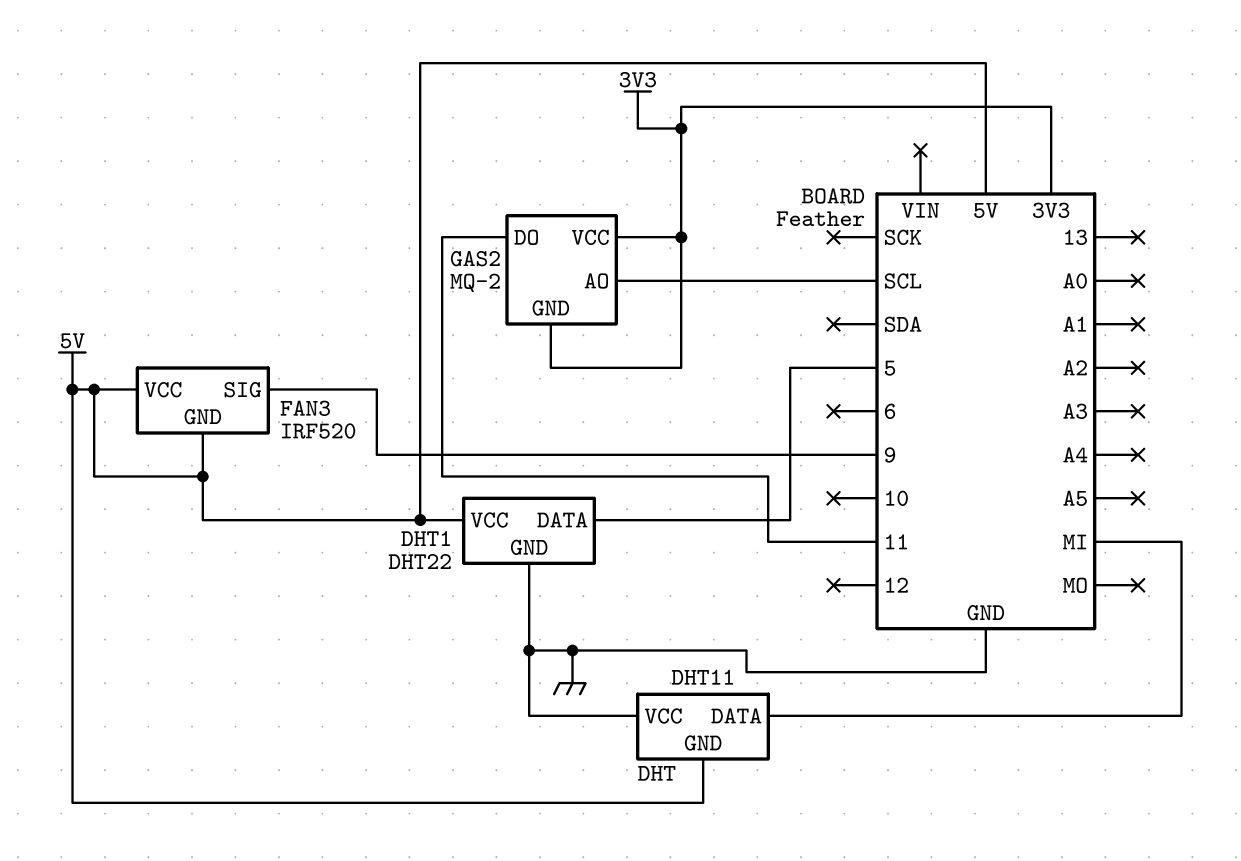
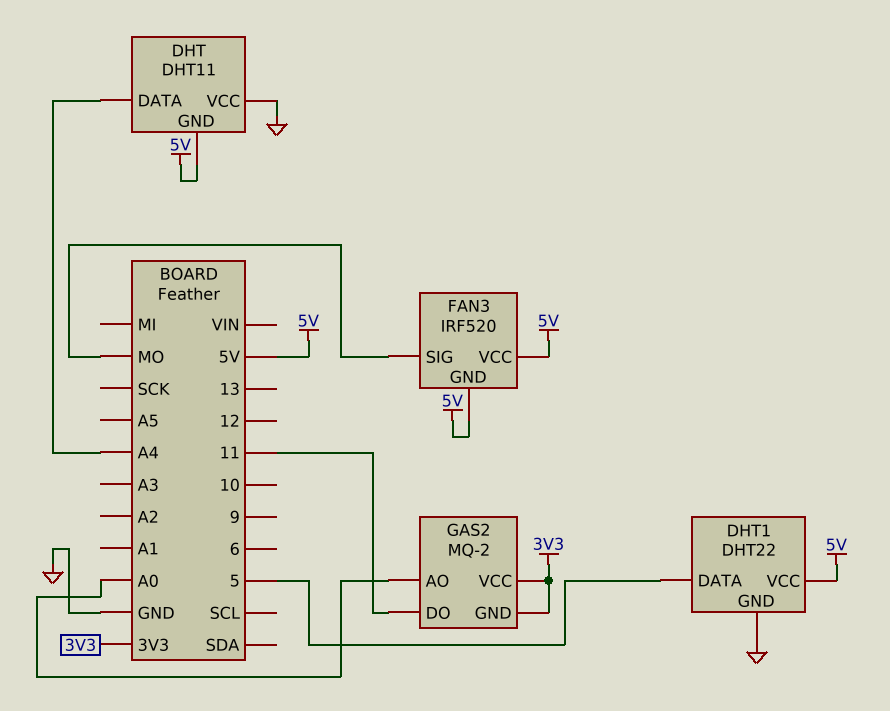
DHT pin DATA: MI -> A4
FAN3 pin SIG: 9 -> MO
GAS2 pin AO: SCL -> A0

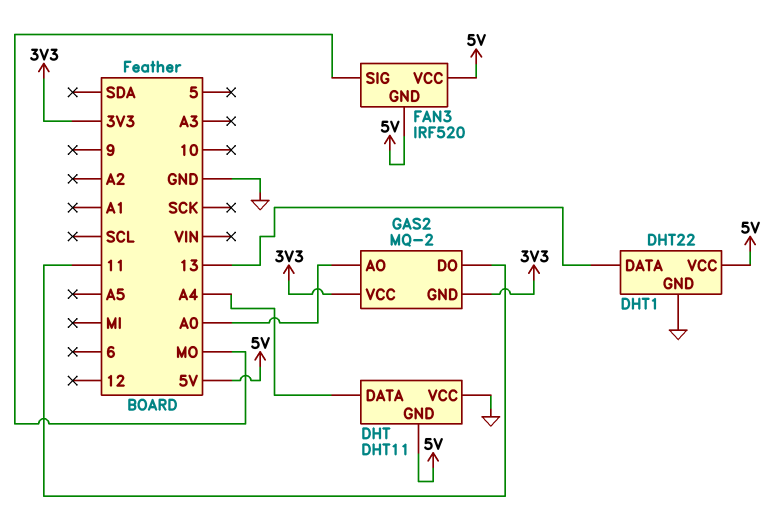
DHT1 pin DATA: 5 -> 13

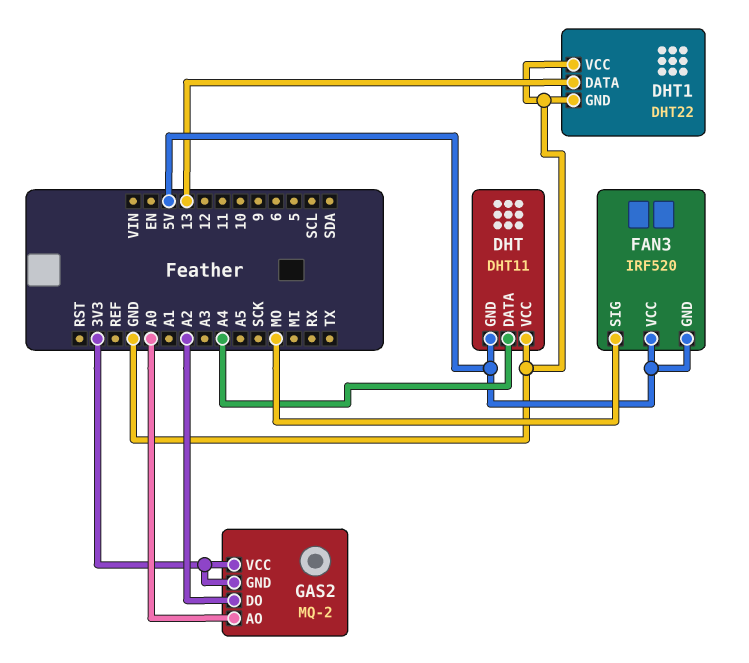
DHT1 pin VCC: 5V -> GND
GAS2 pin DO: 11 -> A2

